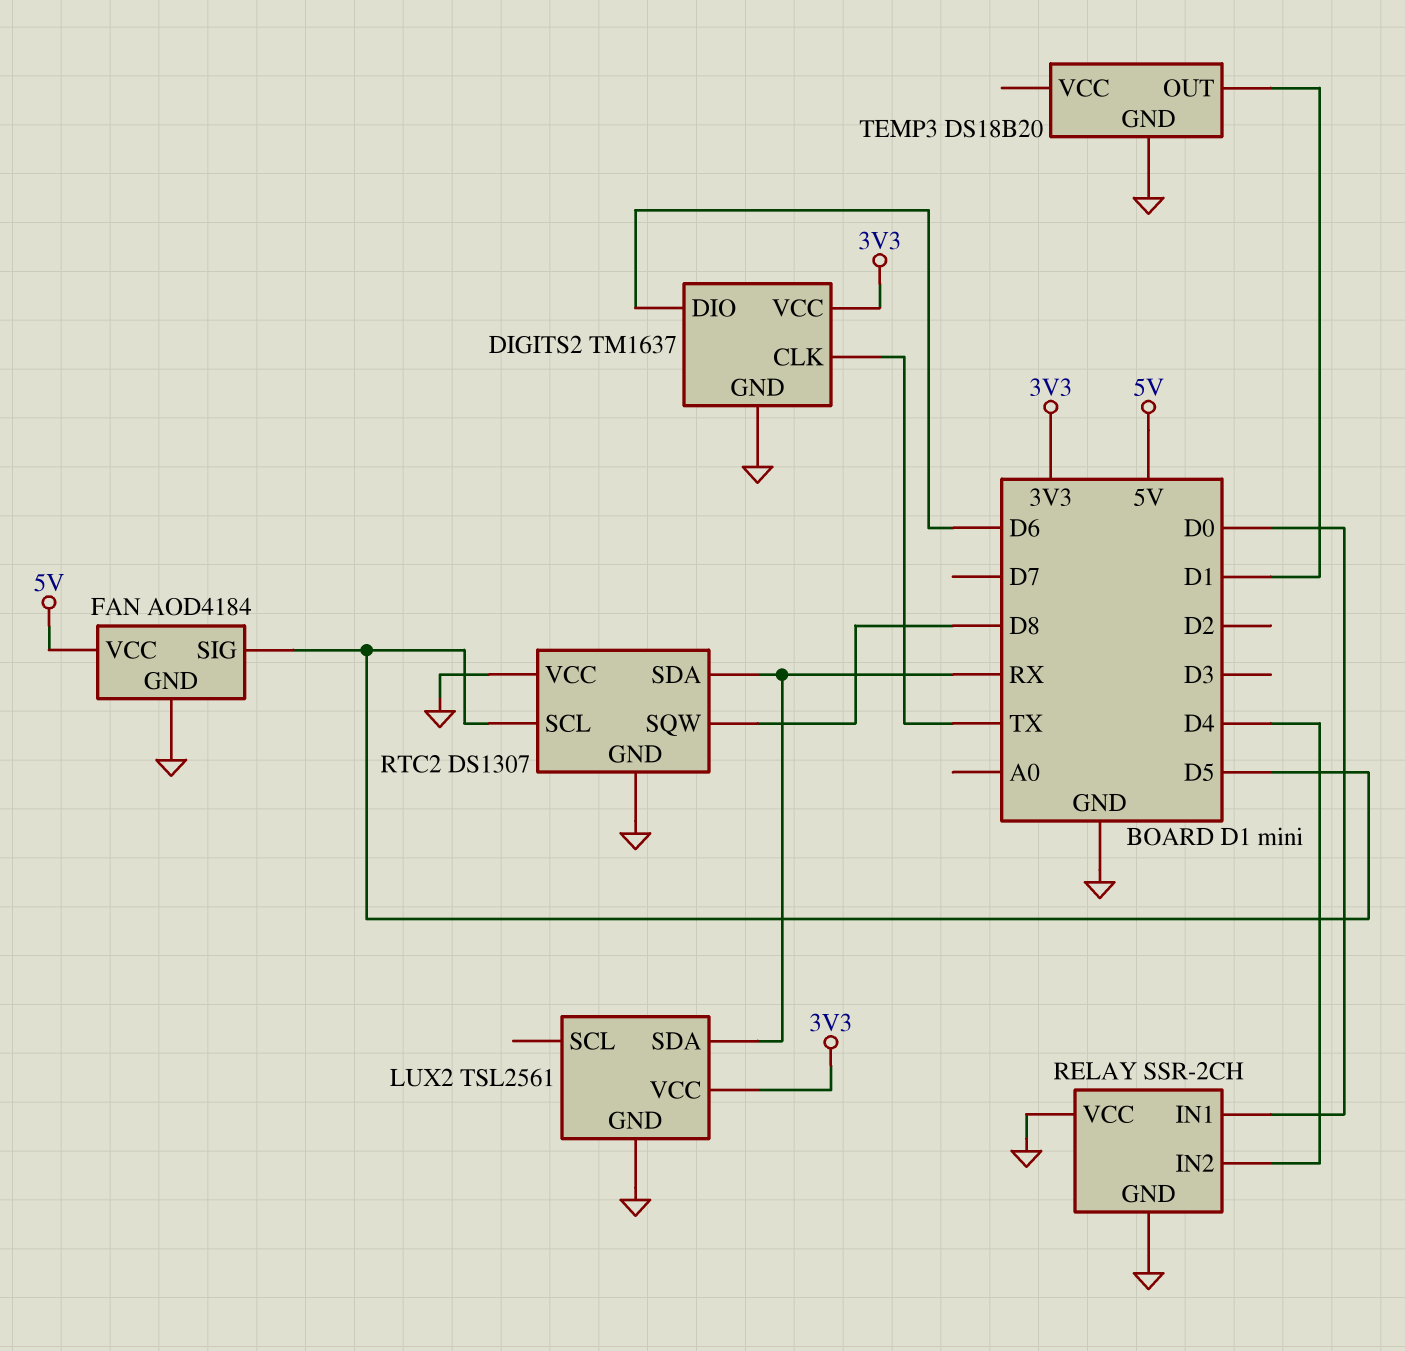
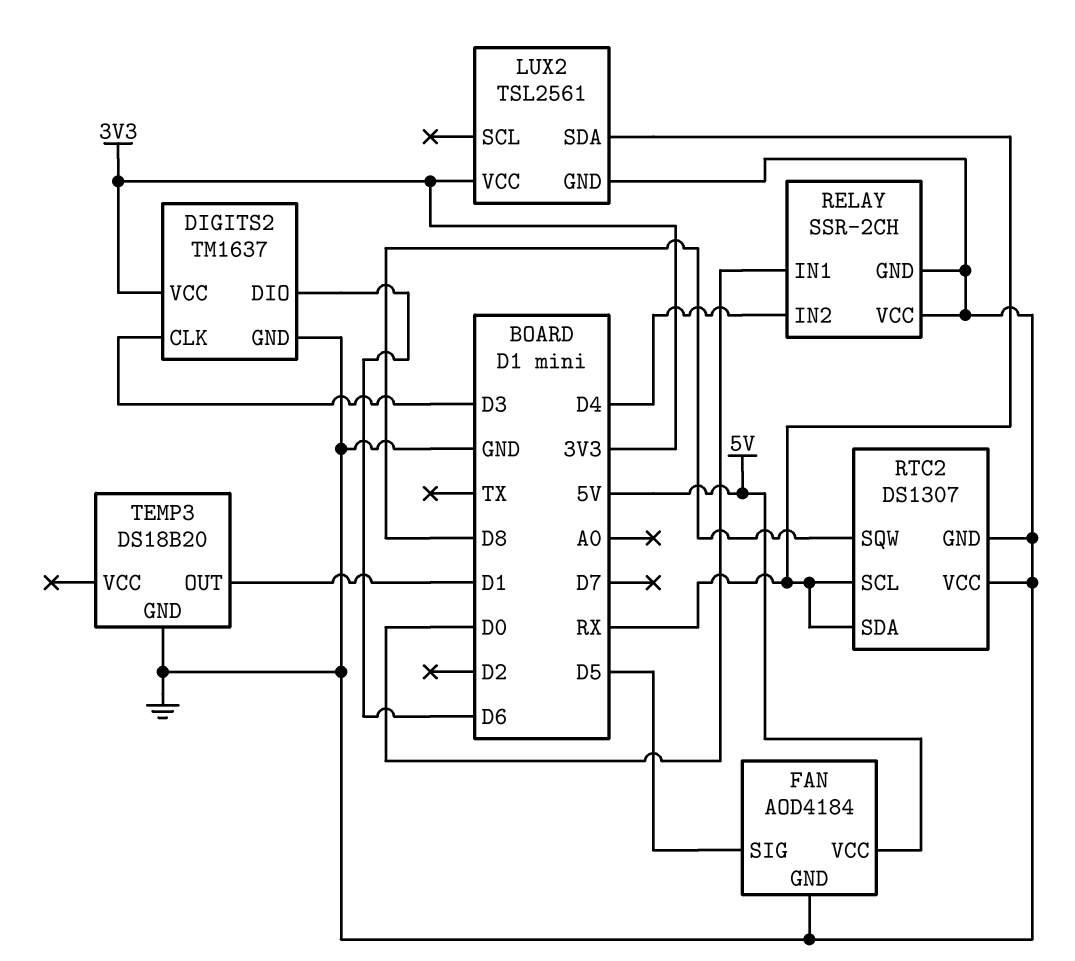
DIGITS2 pin CLK: TX -> D3
RTC2 pin SCL: D5 -> RX

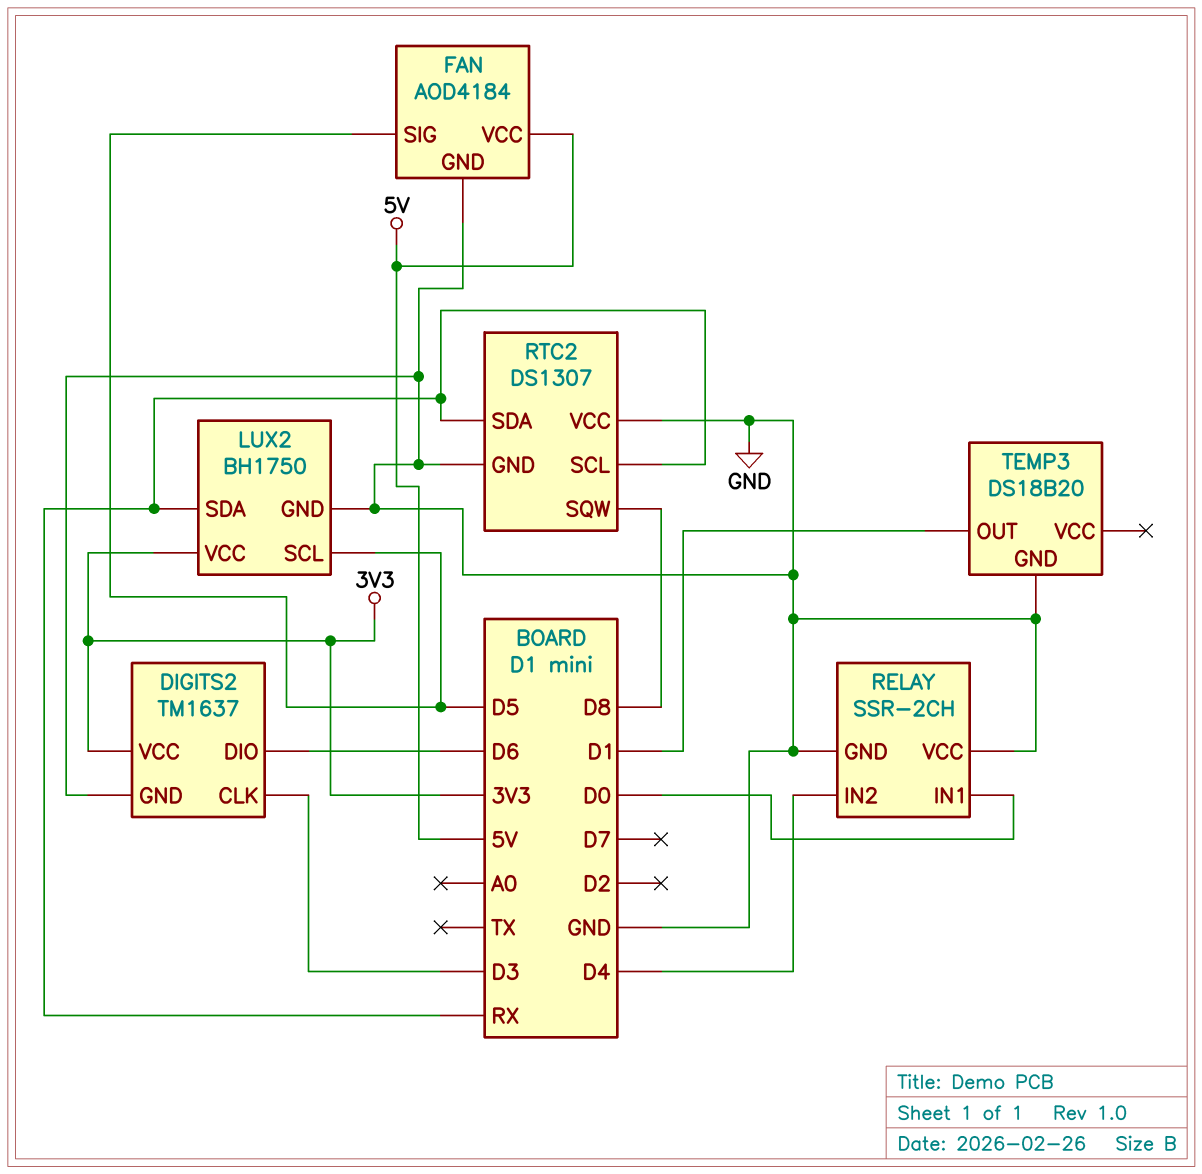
LUX2: TSL2561 -> BH1750
LUX2 pin SCL: none -> D5

